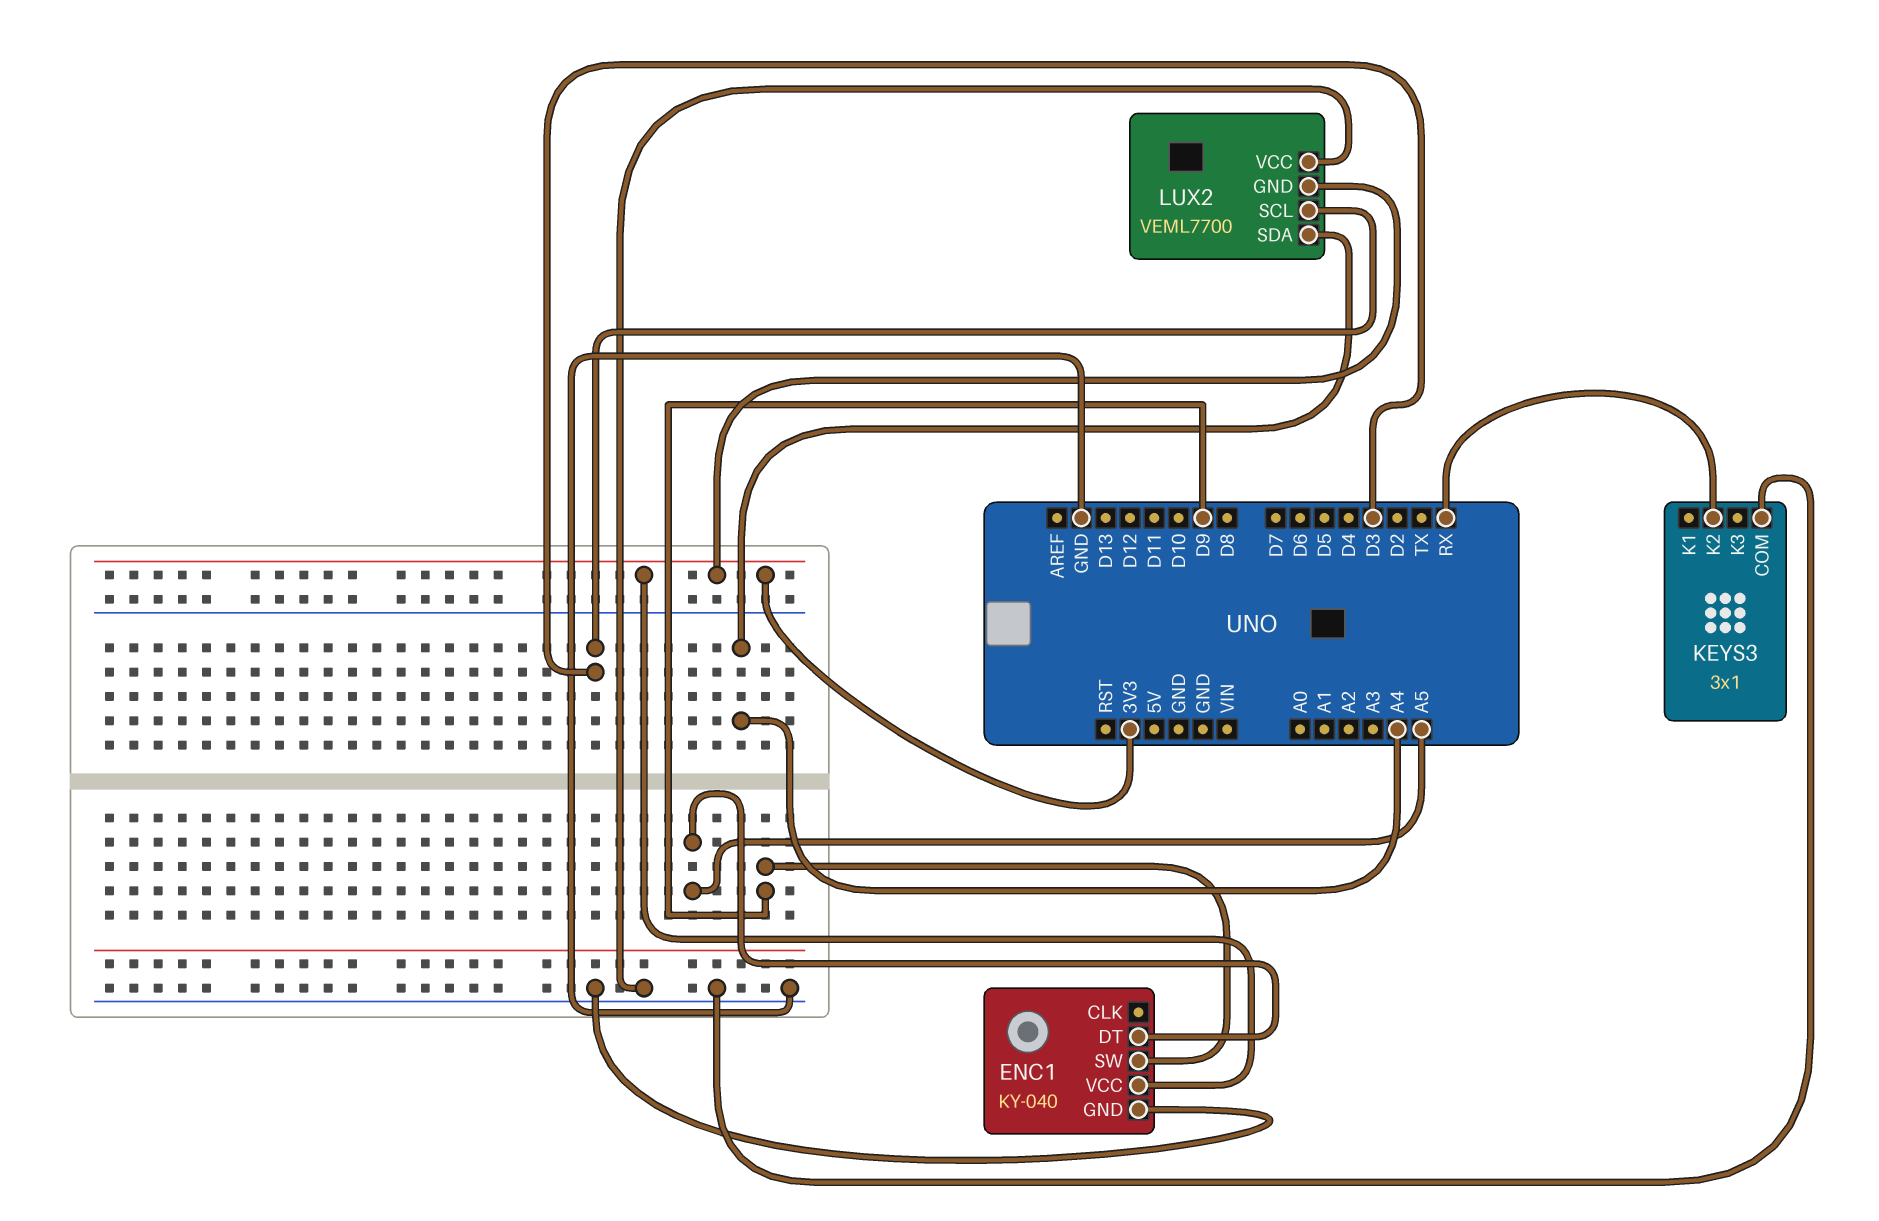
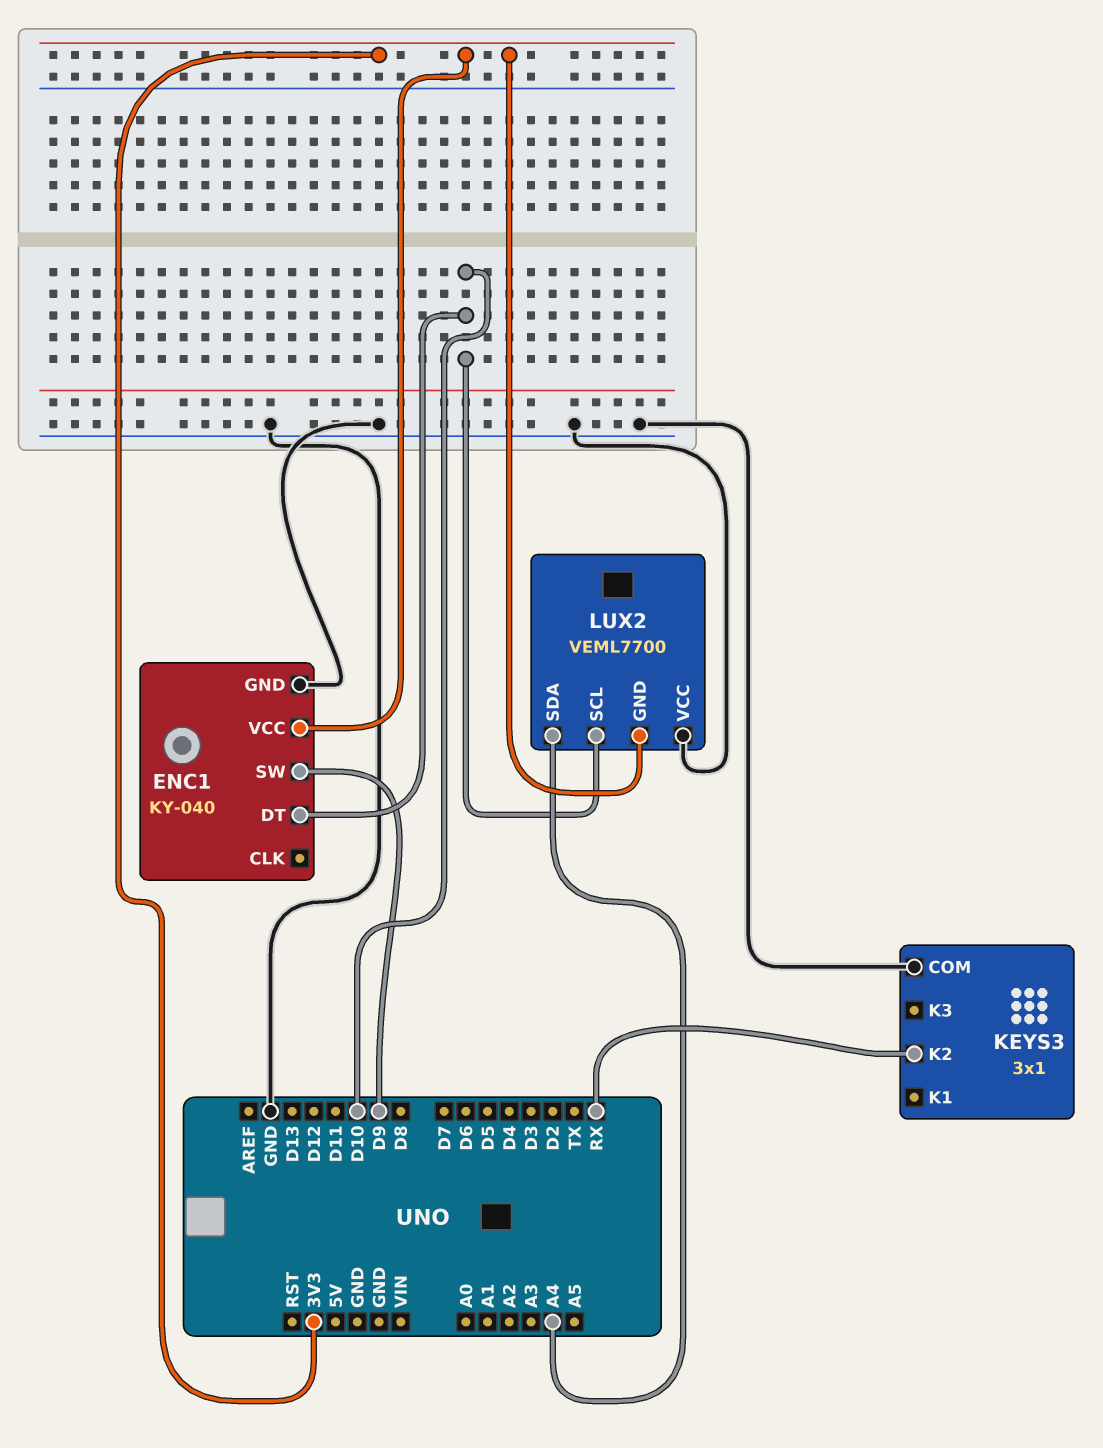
ENC1 pin DT: A5 -> D10
LUX2 pin SCL: D3 -> D10

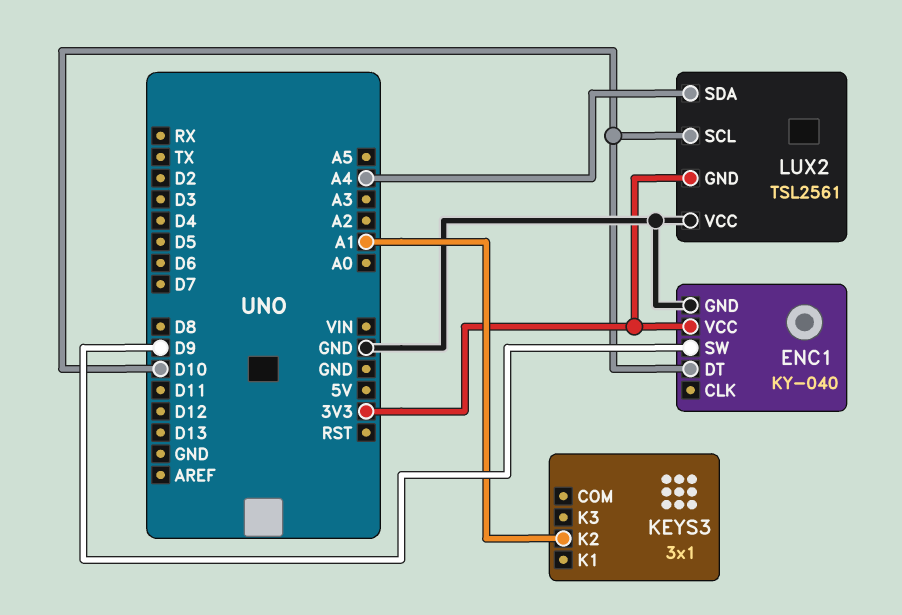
KEYS3 pin COM: GND -> none
KEYS3 pin K2: RX -> A1
LUX2: VEML7700 -> TSL2561

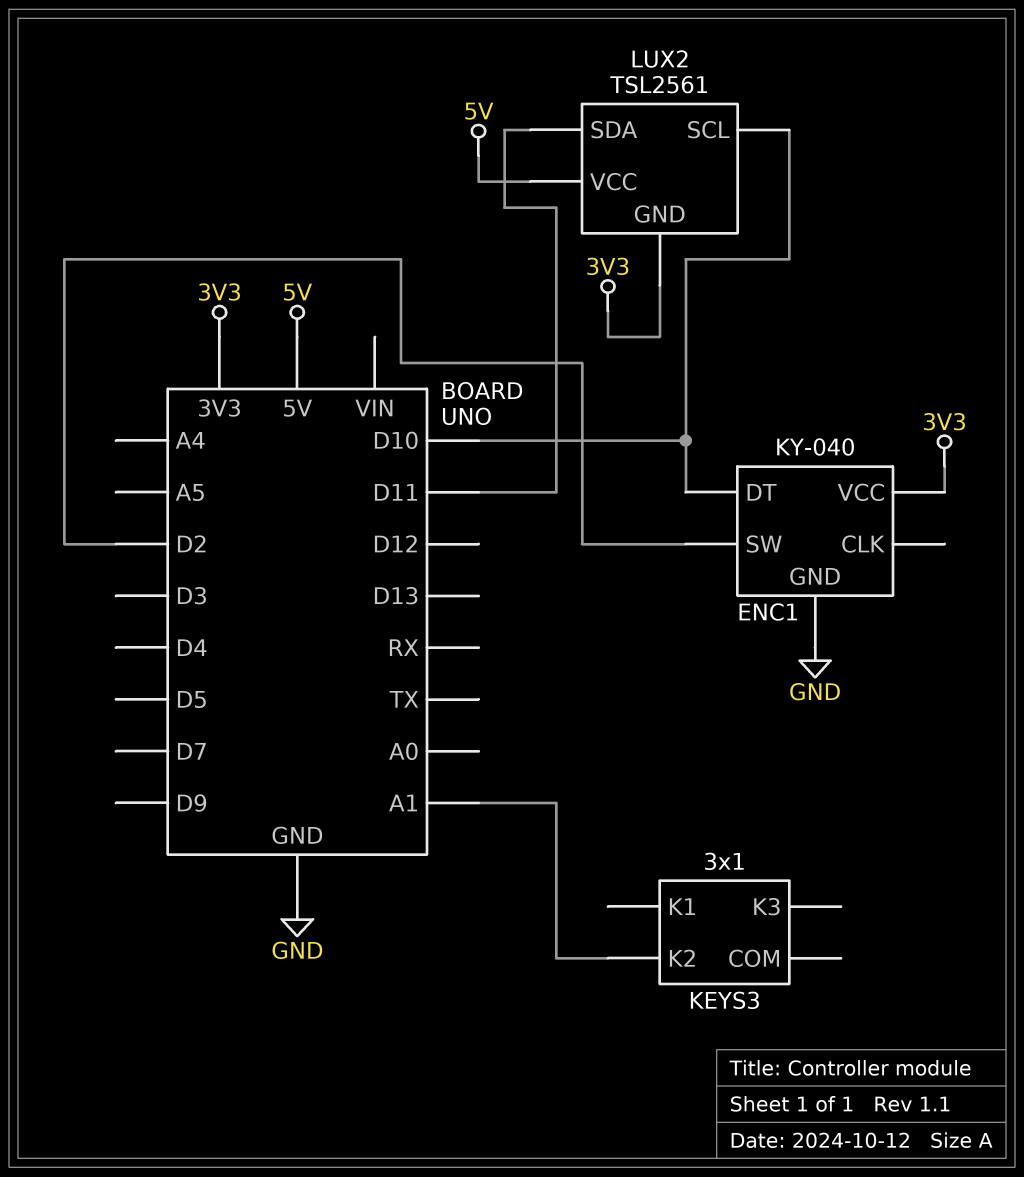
ENC1 pin SW: D9 -> D2
LUX2 pin SDA: A4 -> D11
LUX2 pin VCC: GND -> 5V

